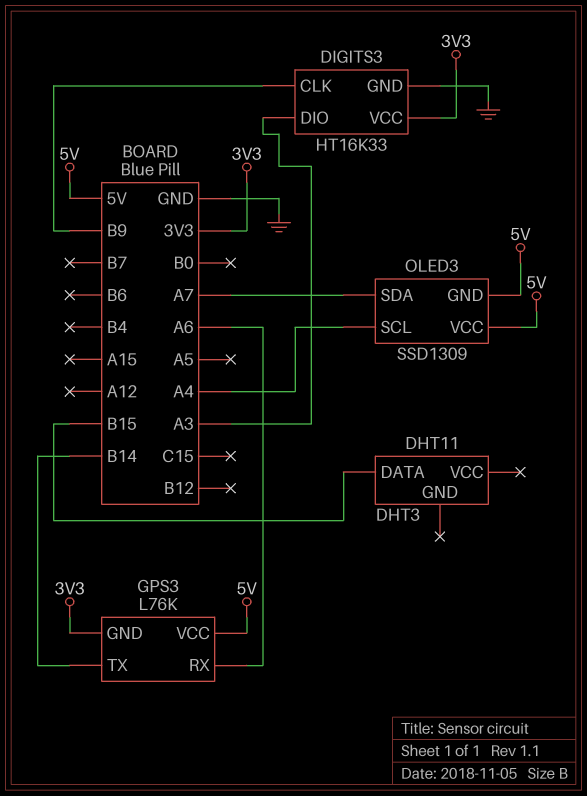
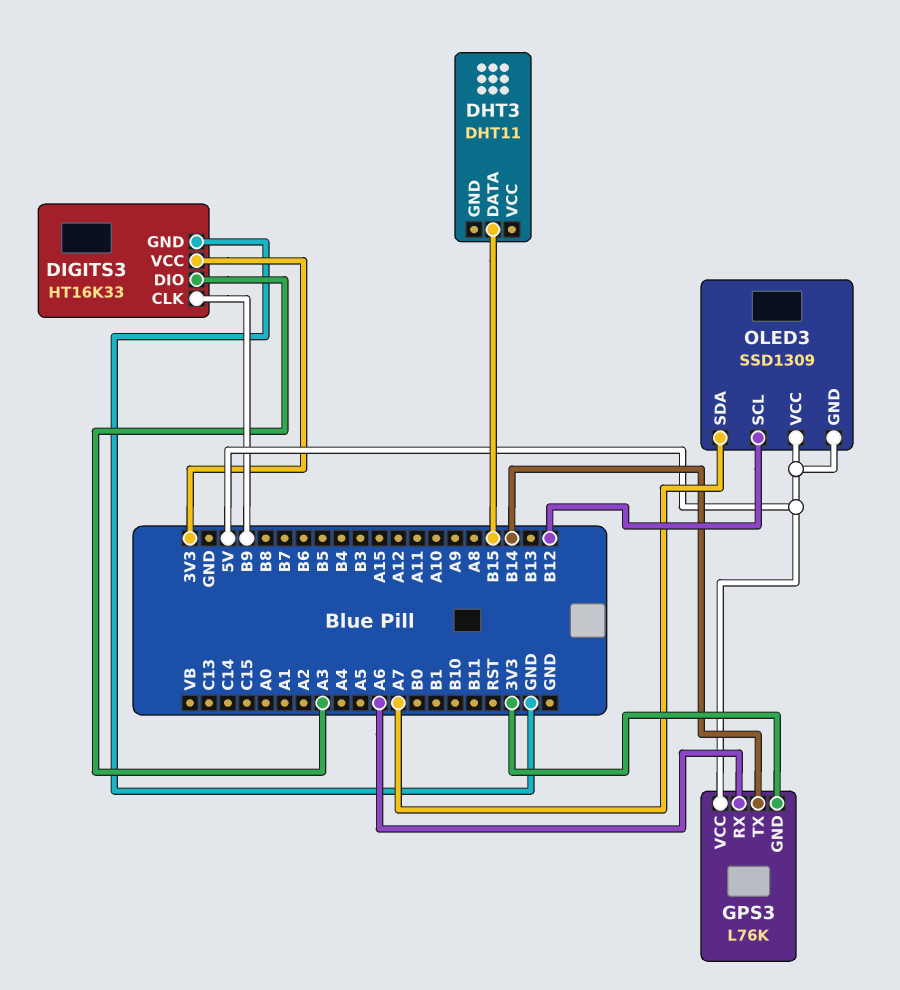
OLED3 pin SCL: A4 -> B12

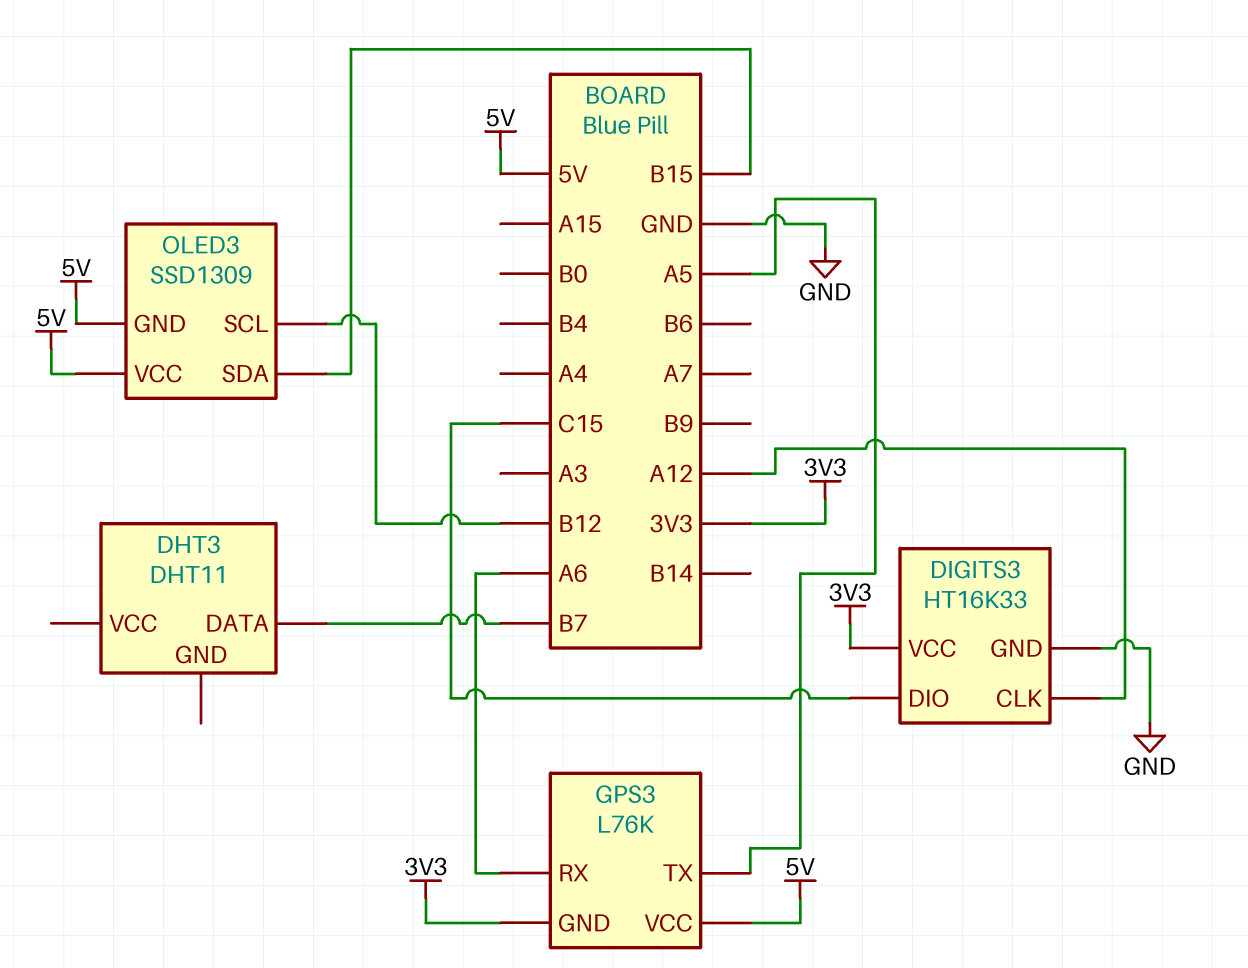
DHT3 pin DATA: B15 -> B7
DIGITS3 pin CLK: B9 -> A12
DIGITS3 pin DIO: A3 -> C15
GPS3 pin TX: B14 -> A5
OLED3 pin SDA: A7 -> B15

